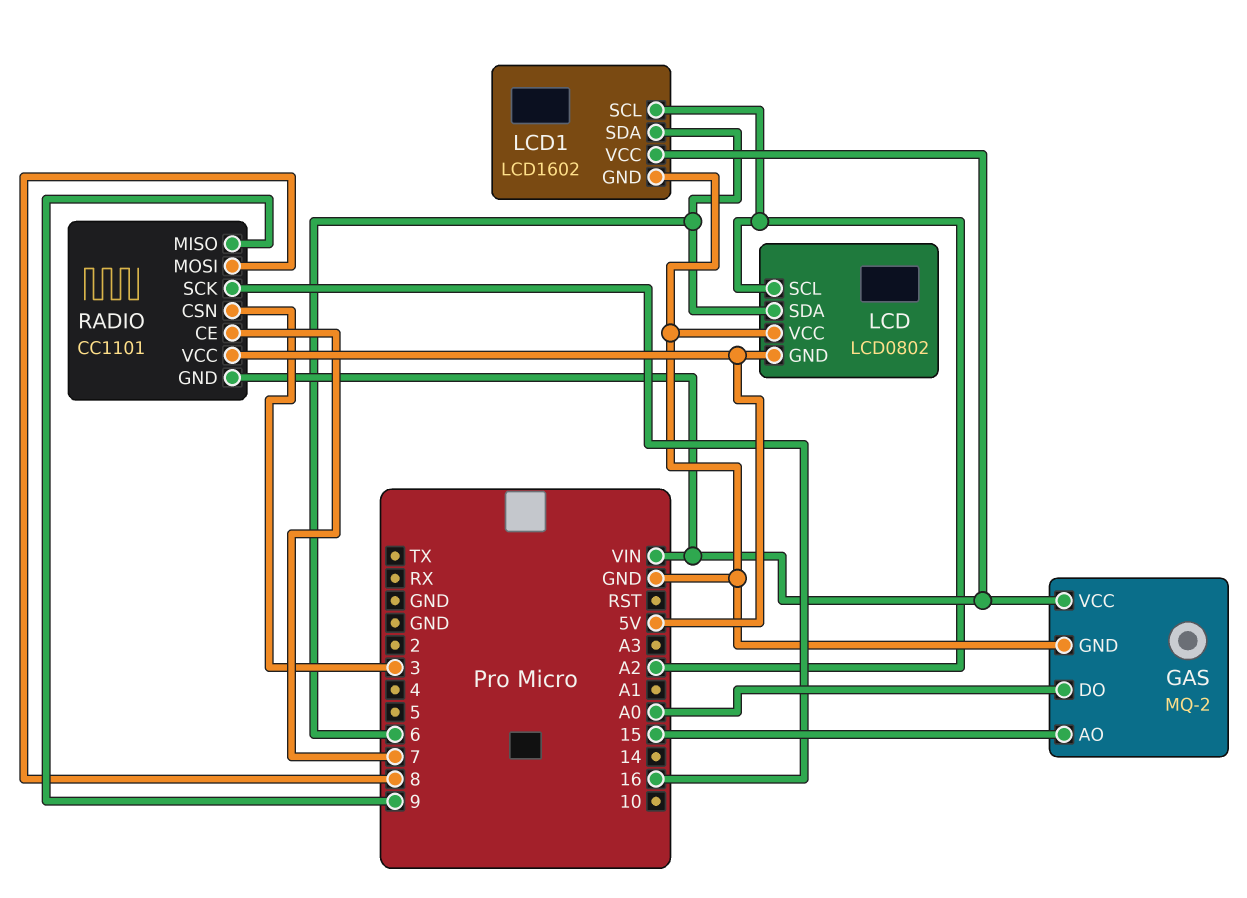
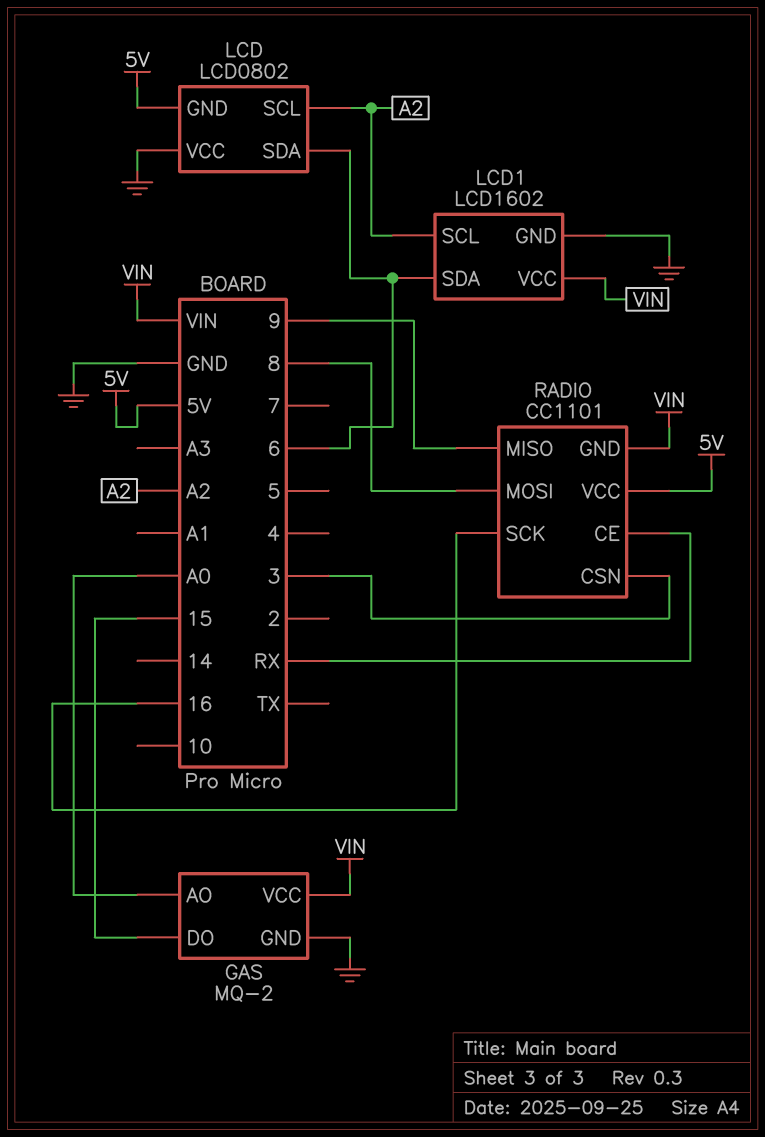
GAS pin AO: 15 -> A0
GAS pin DO: A0 -> 15
RADIO pin CE: 7 -> RX

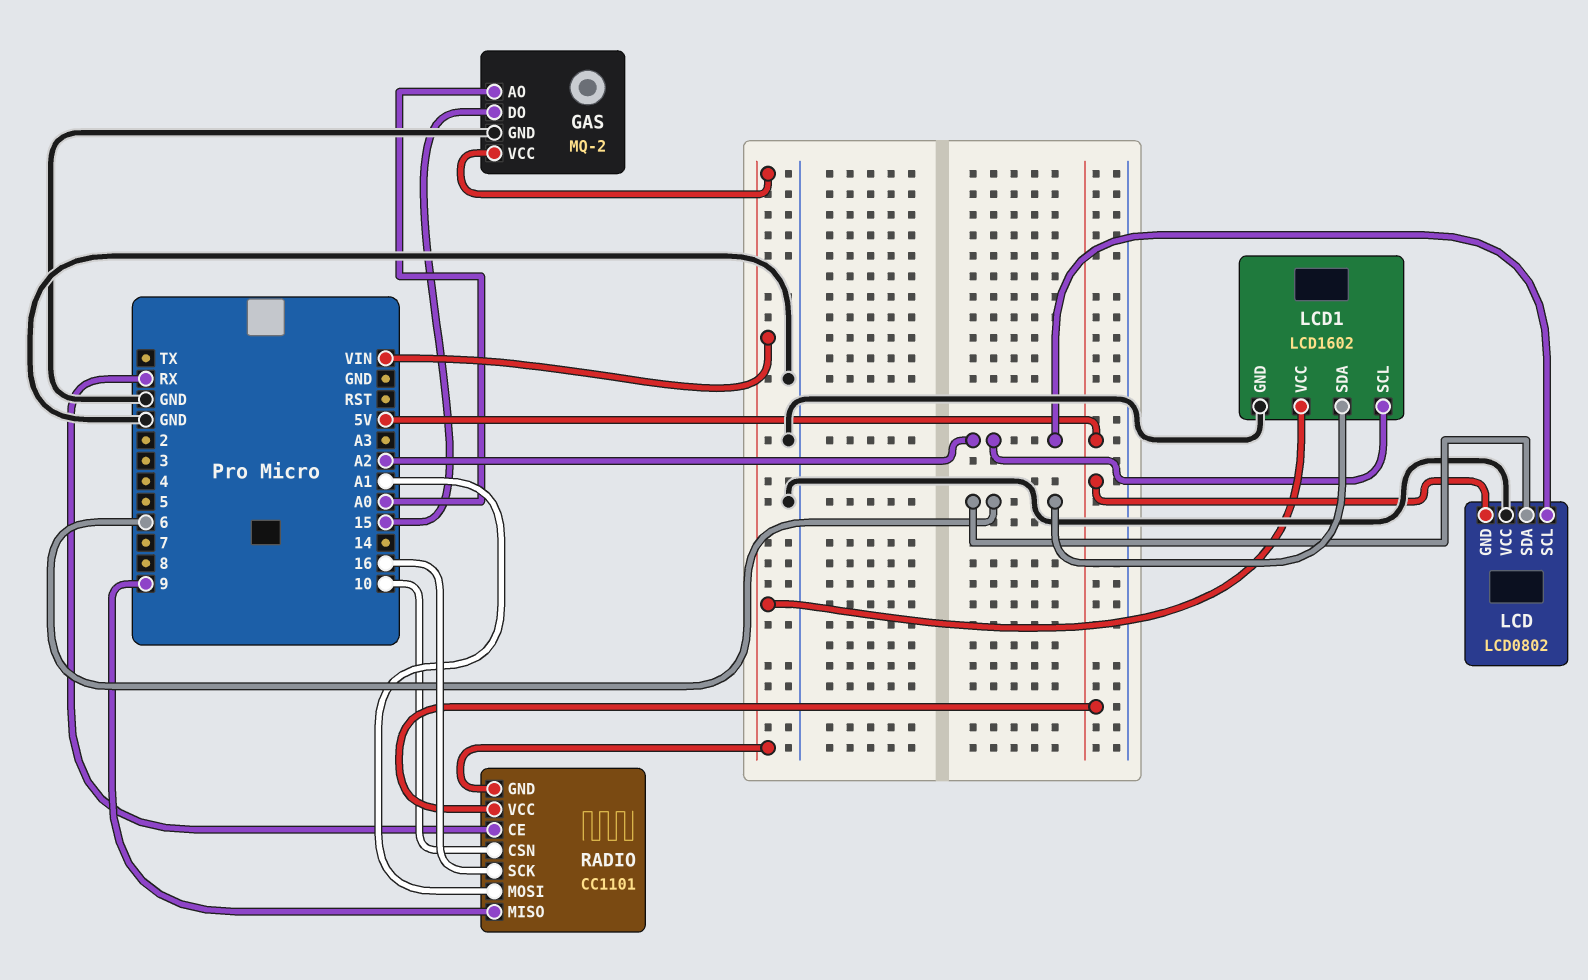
RADIO pin CSN: 3 -> 10
RADIO pin MOSI: 8 -> A1

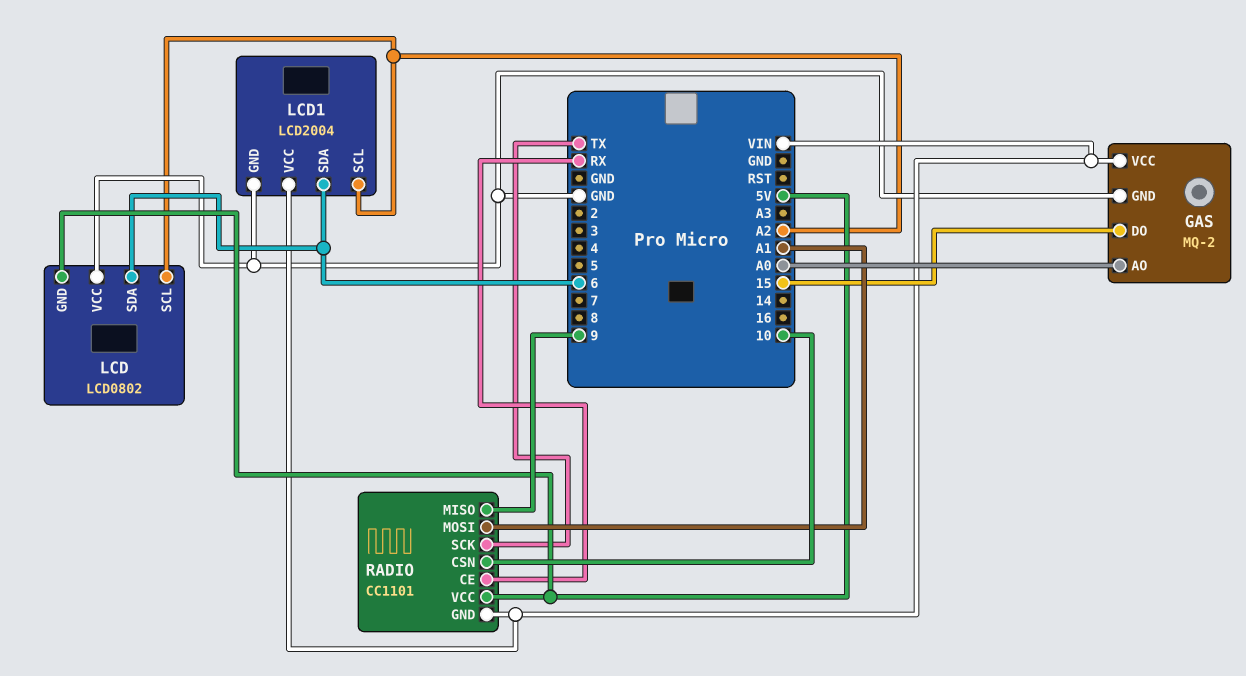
LCD1: LCD1602 -> LCD2004
RADIO pin SCK: 16 -> TX

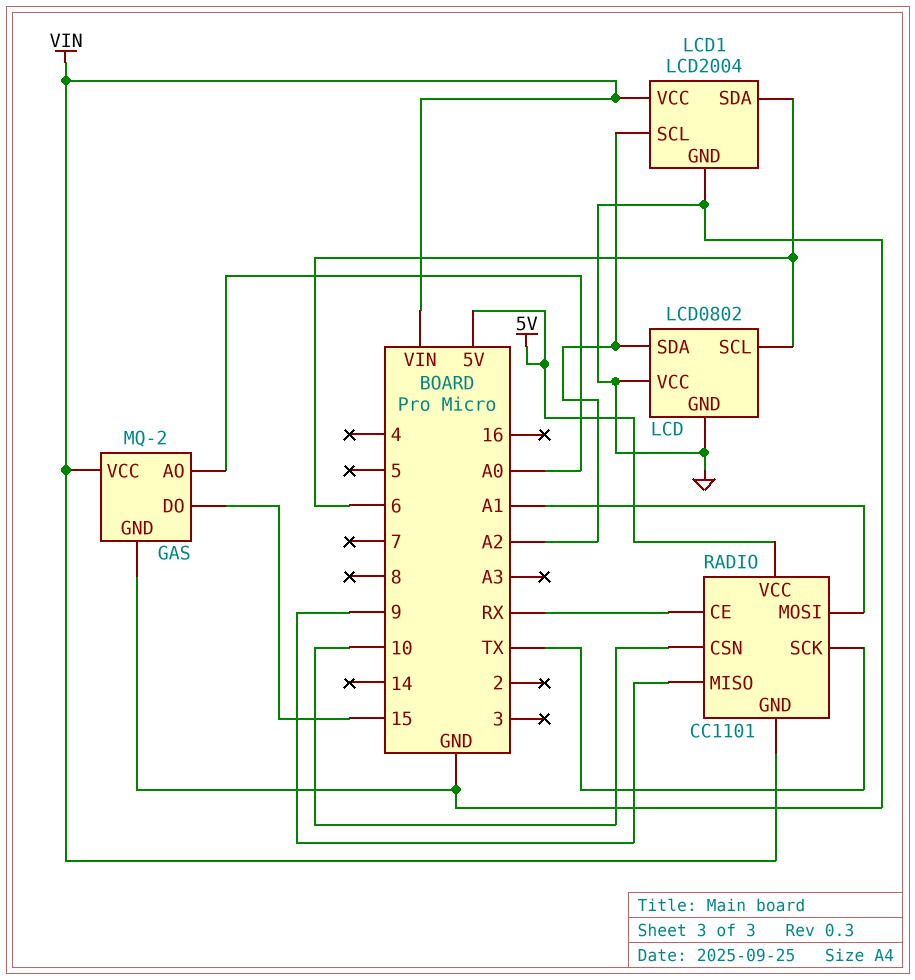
LCD pin GND: 5V -> GND
LCD pin SCL: A2 -> 6
LCD pin SDA: 6 -> A2

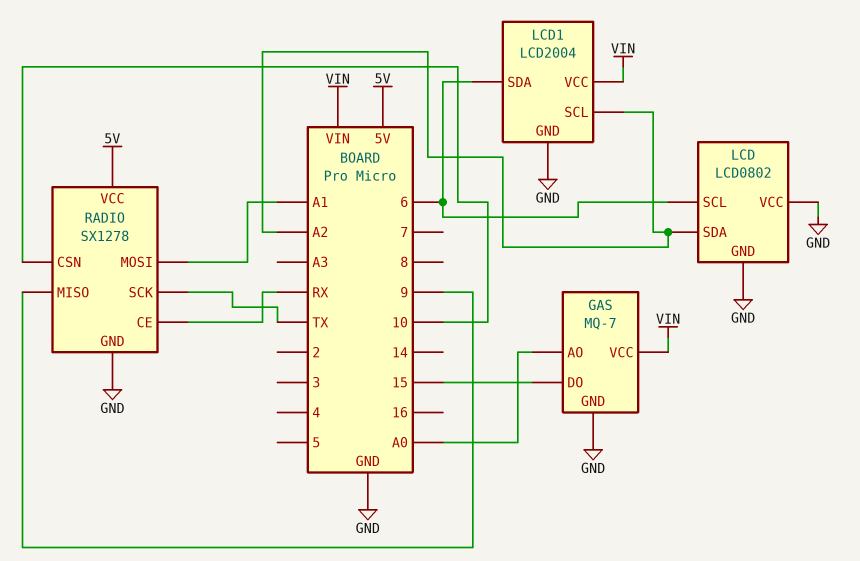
GAS: MQ-2 -> MQ-7
RADIO: CC1101 -> SX1278
RADIO pin GND: VIN -> GND

